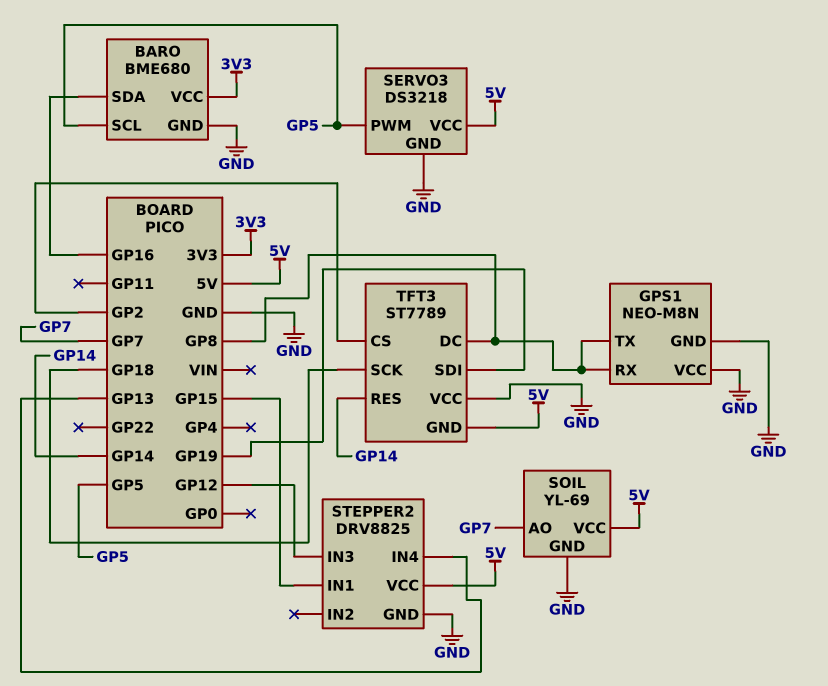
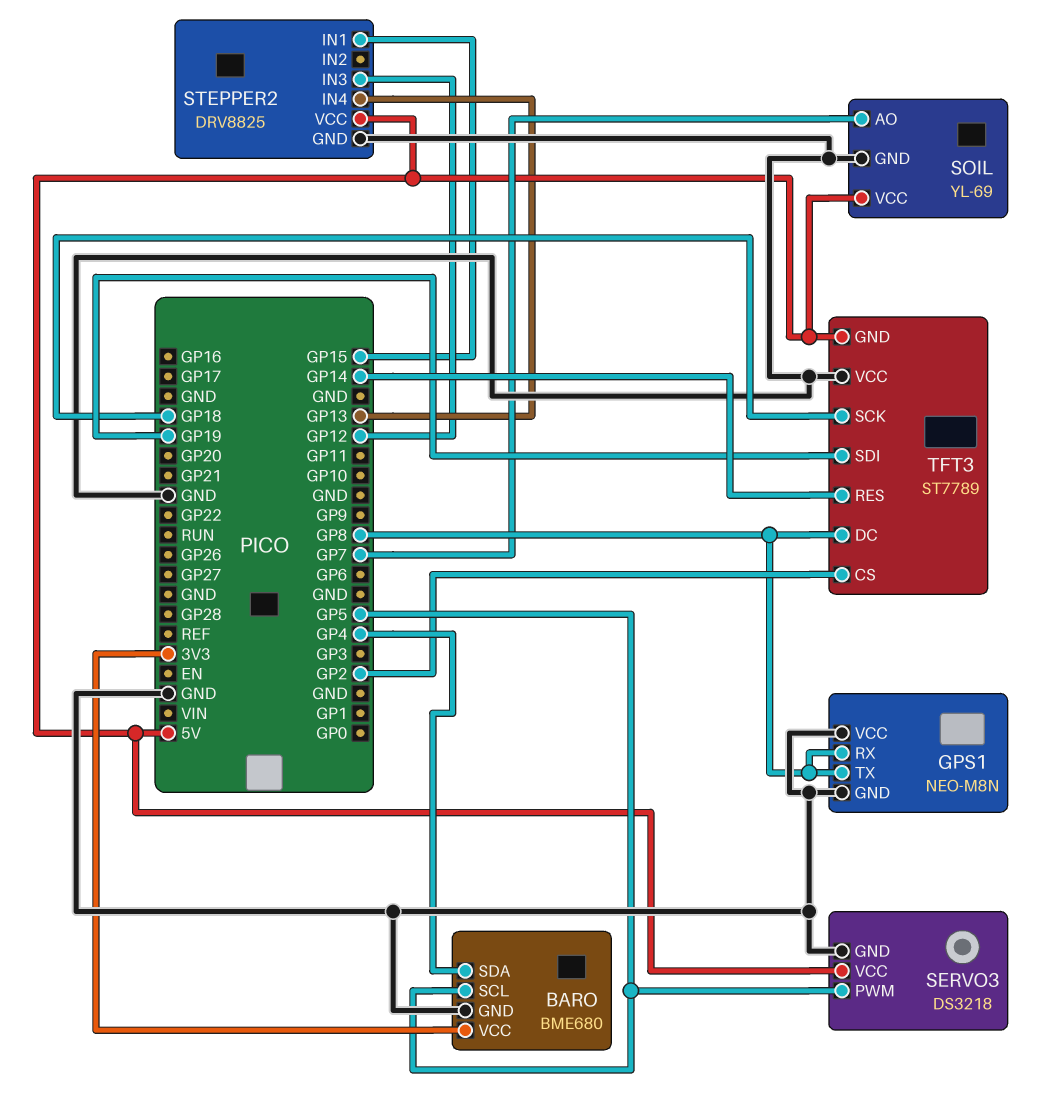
BARO pin SDA: GP16 -> GP4

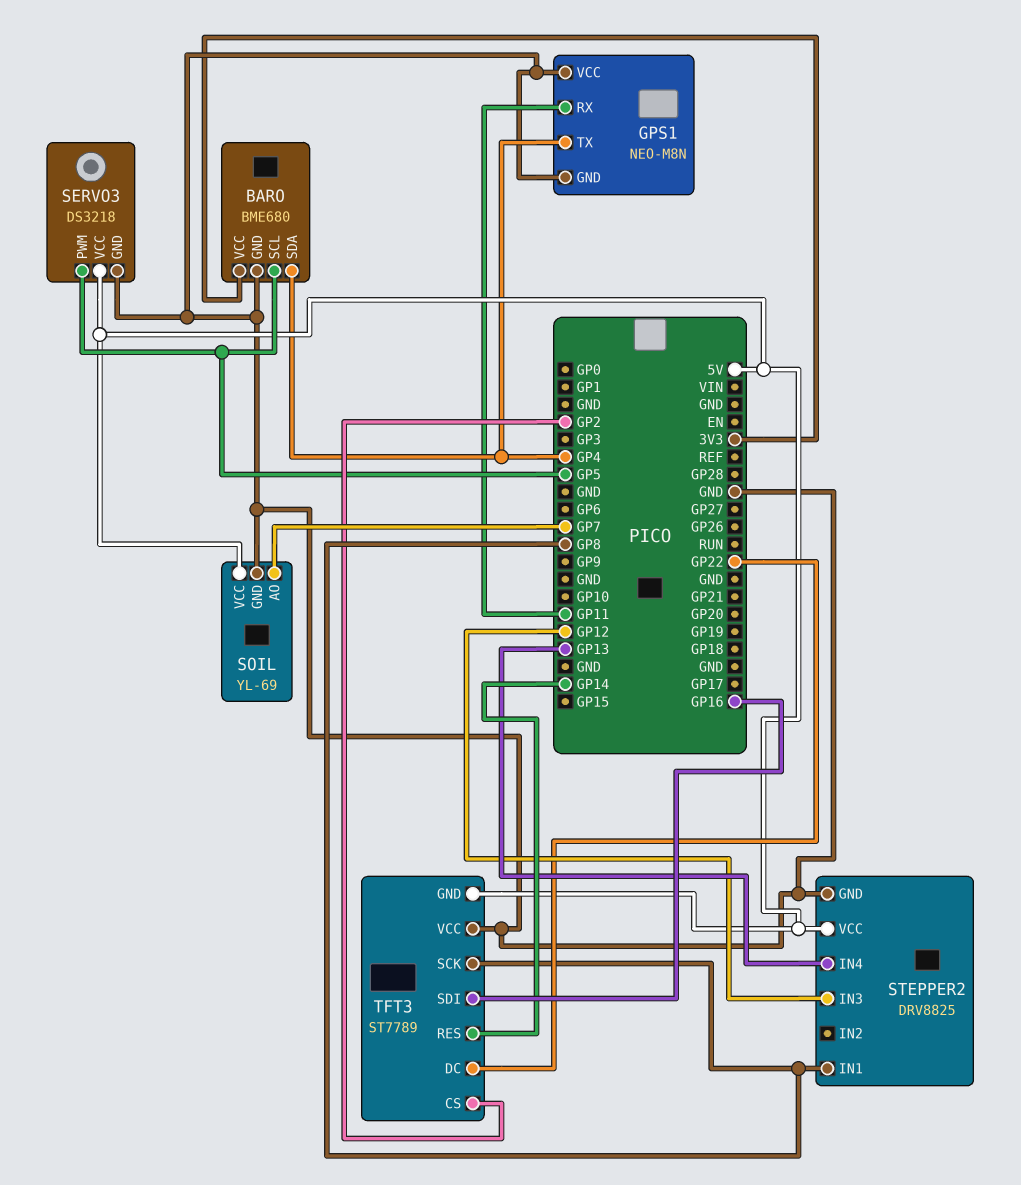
GPS1 pin RX: GP8 -> GP11
GPS1 pin TX: GP8 -> GP4
STEPPER2 pin IN1: GP15 -> GP8
TFT3 pin DC: GP8 -> GP22
TFT3 pin SCK: GP18 -> GP8
TFT3 pin SDI: GP19 -> GP16

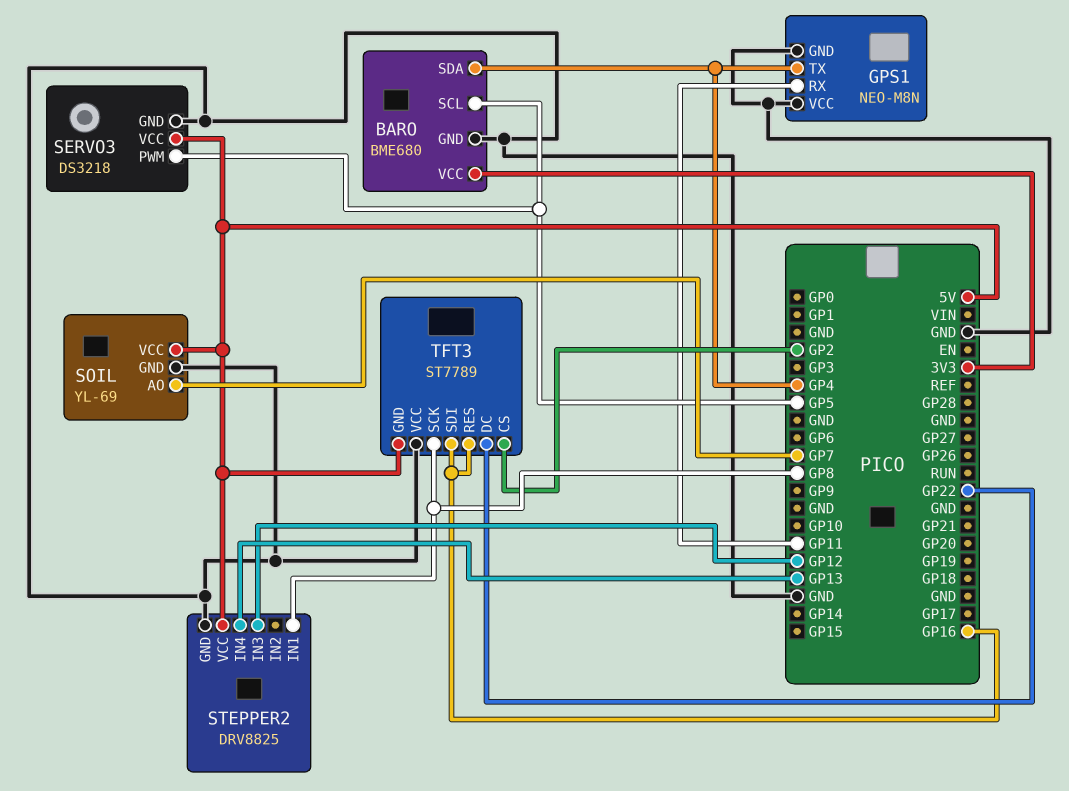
TFT3 pin RES: GP14 -> GP16

